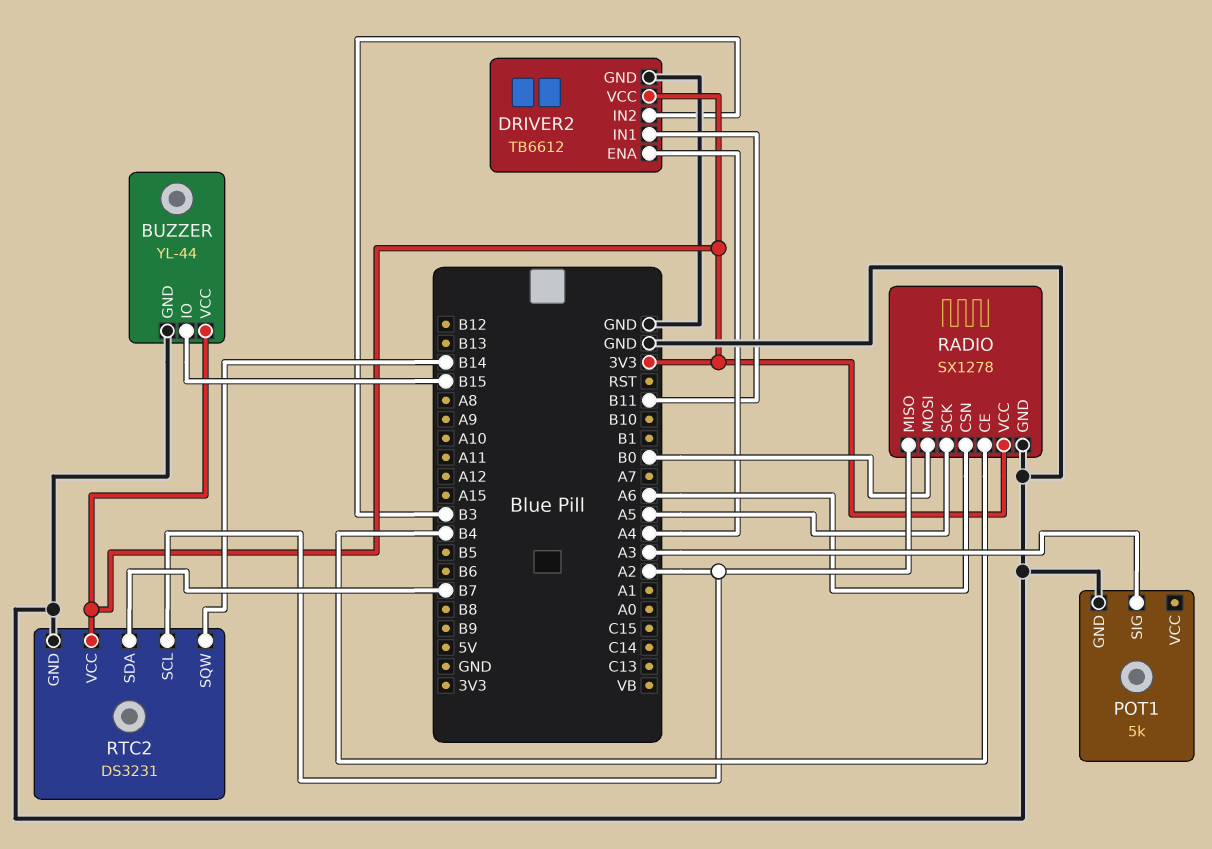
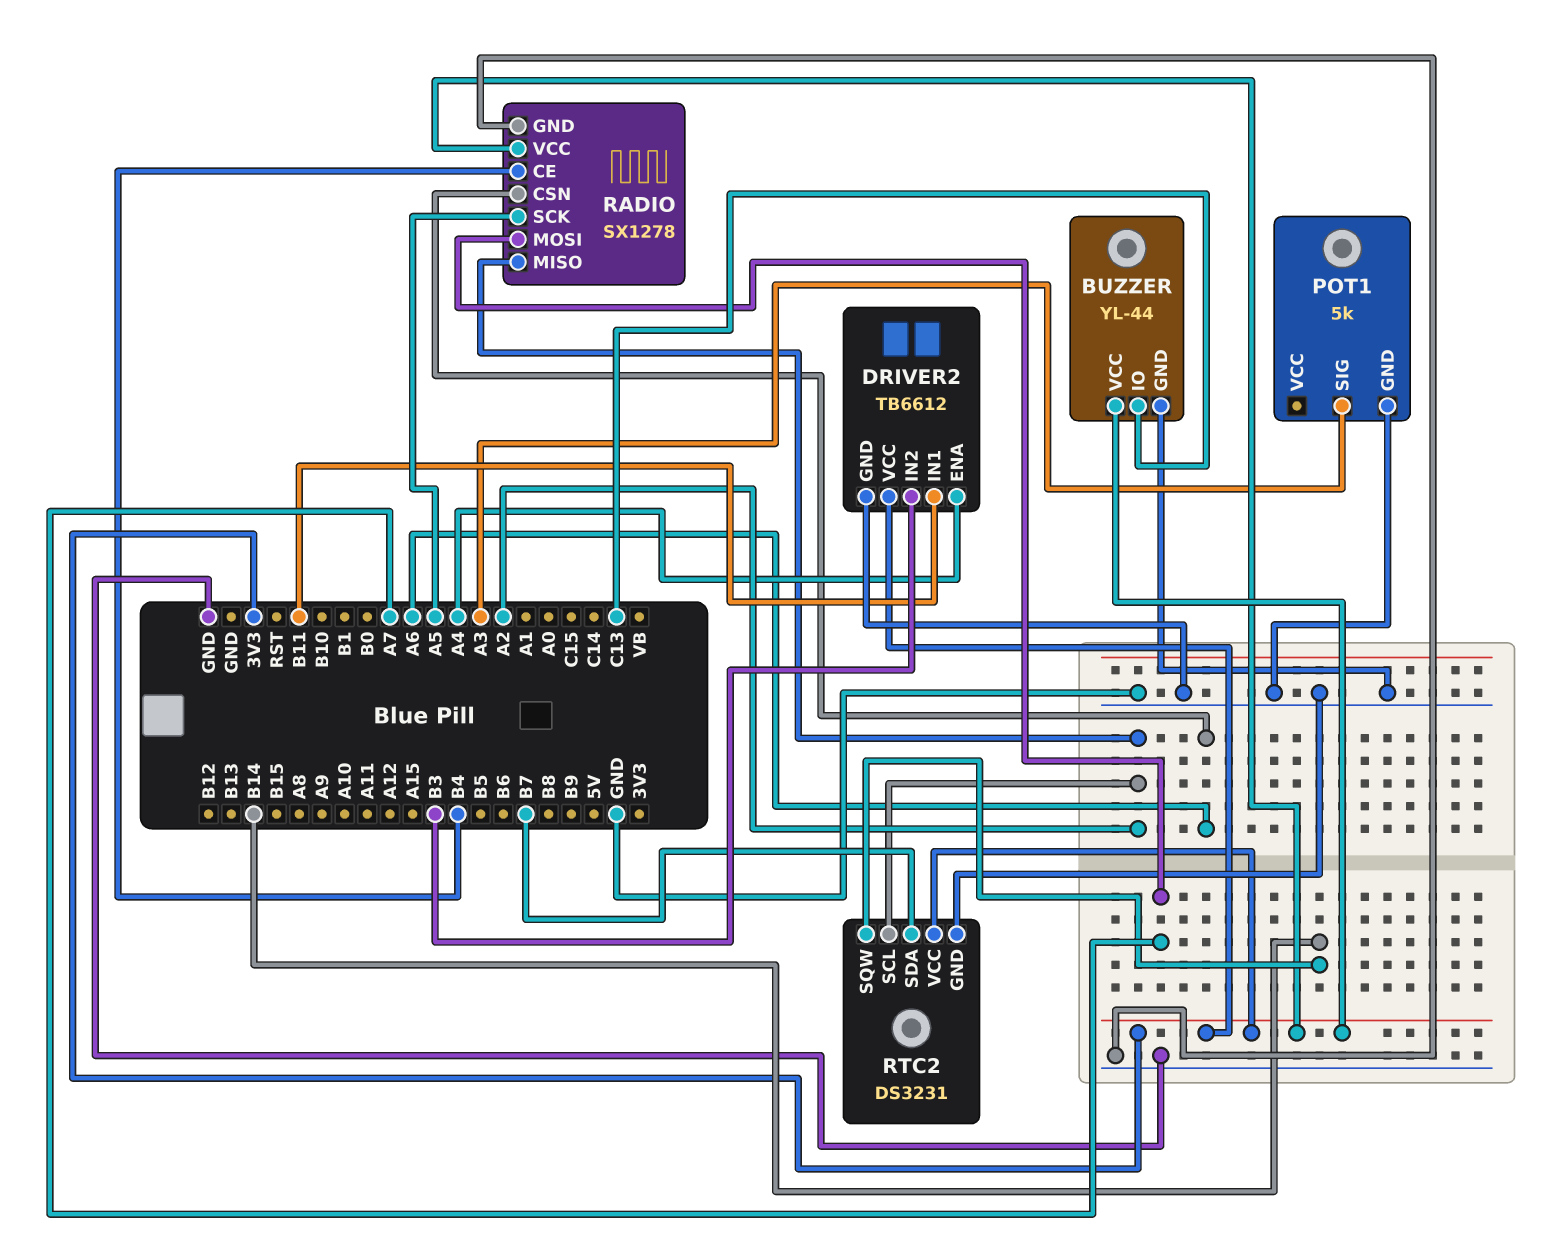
BUZZER pin IO: B15 -> C13
RADIO pin MOSI: B0 -> A7

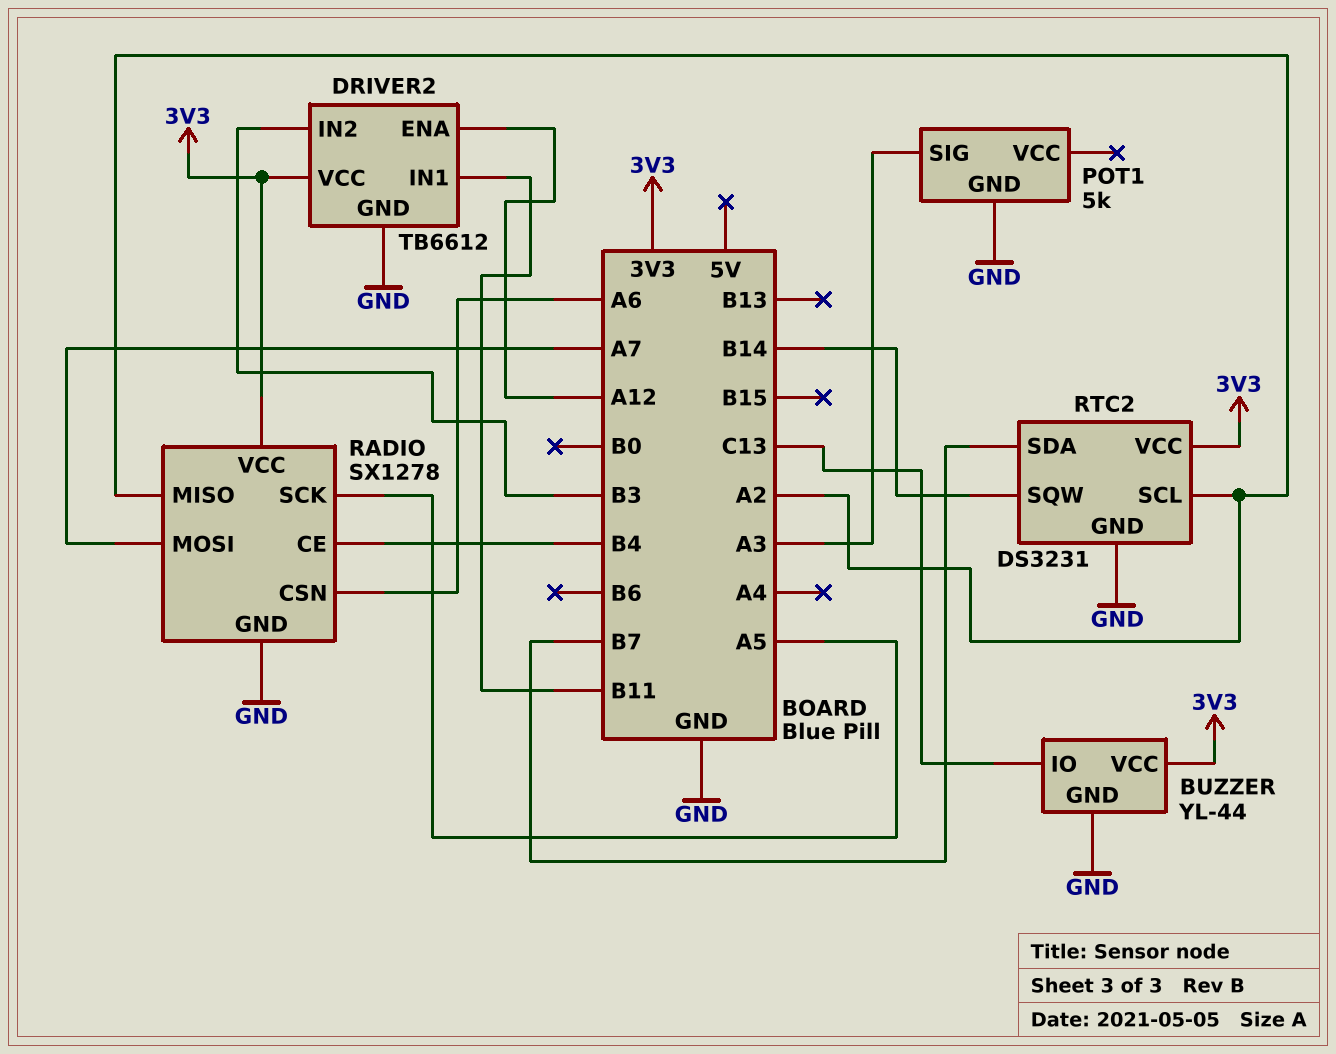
DRIVER2 pin ENA: A4 -> A12

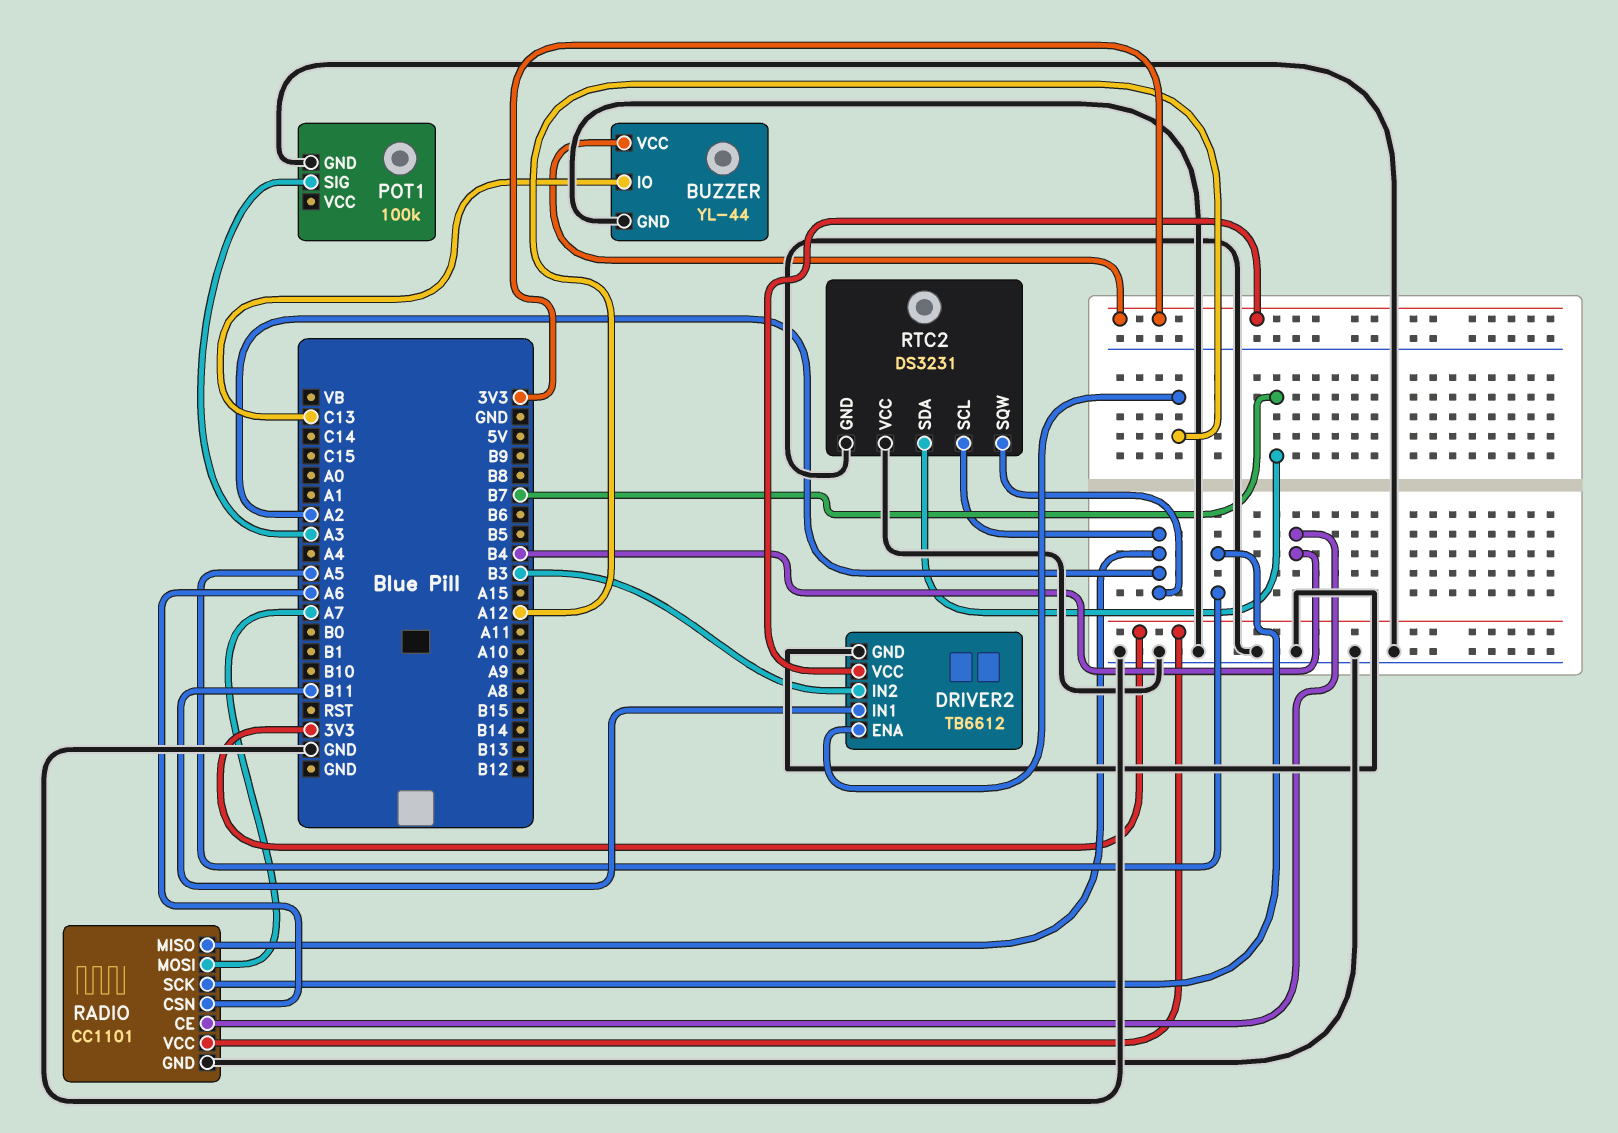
POT1: 5k -> 100k
RADIO: SX1278 -> CC1101
RTC2 pin SQW: B14 -> A2
RTC2 pin VCC: 3V3 -> GND

